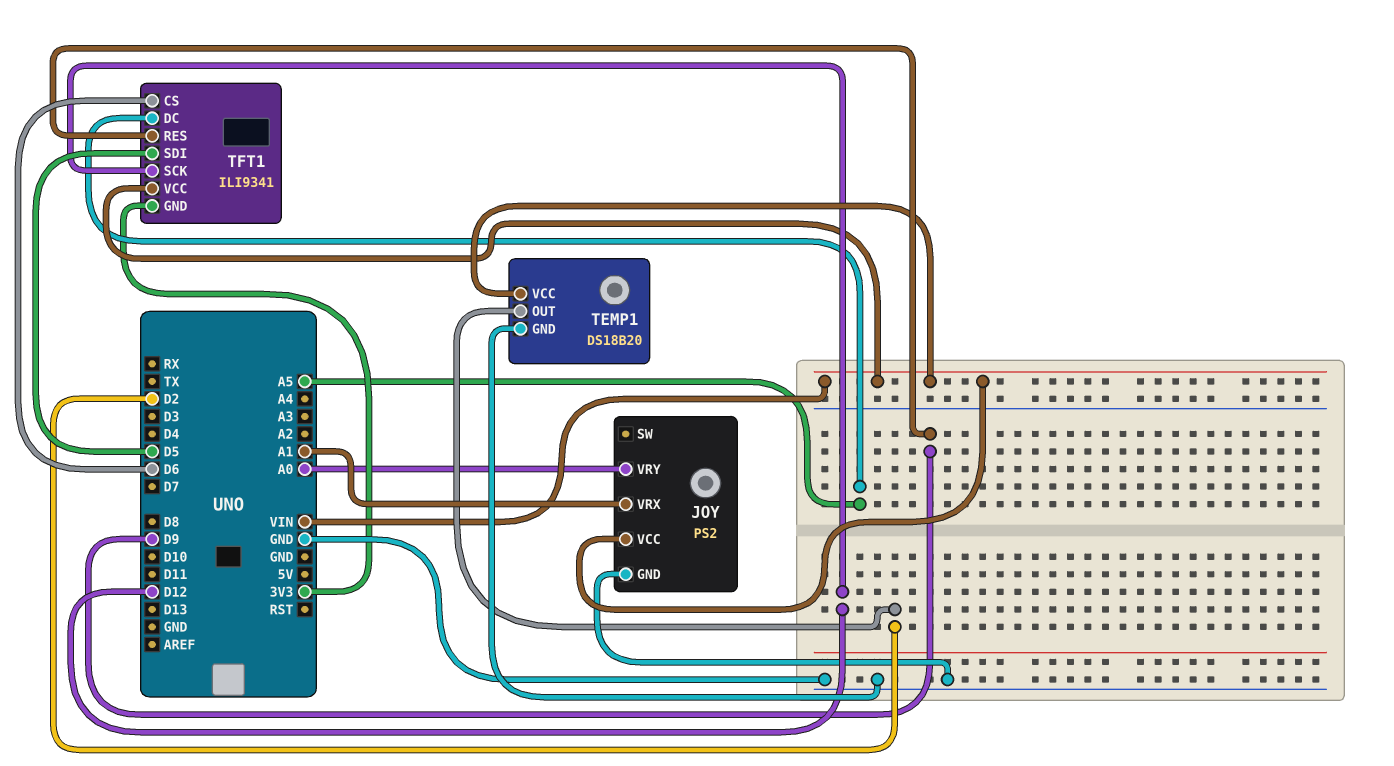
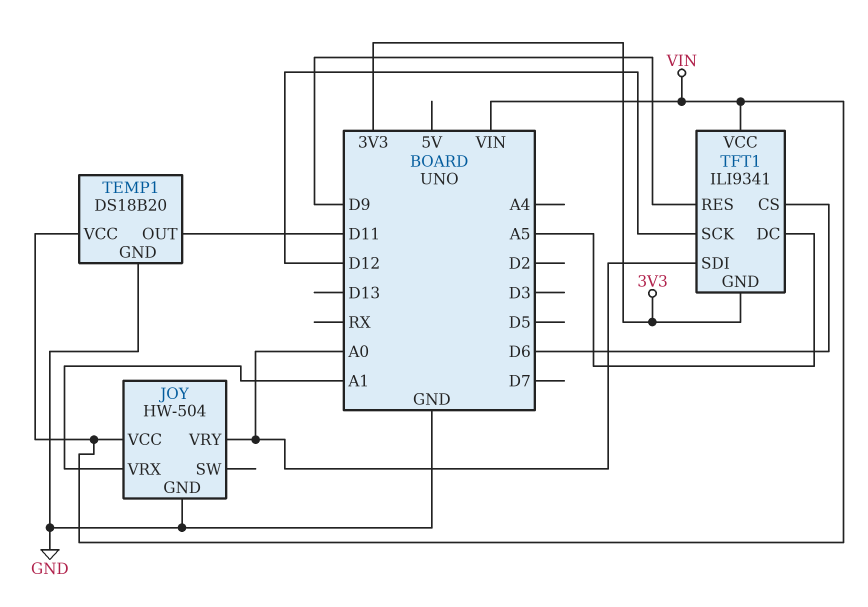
JOY: PS2 -> HW-504
TEMP1 pin OUT: D2 -> D11
TFT1 pin SDI: D5 -> A0

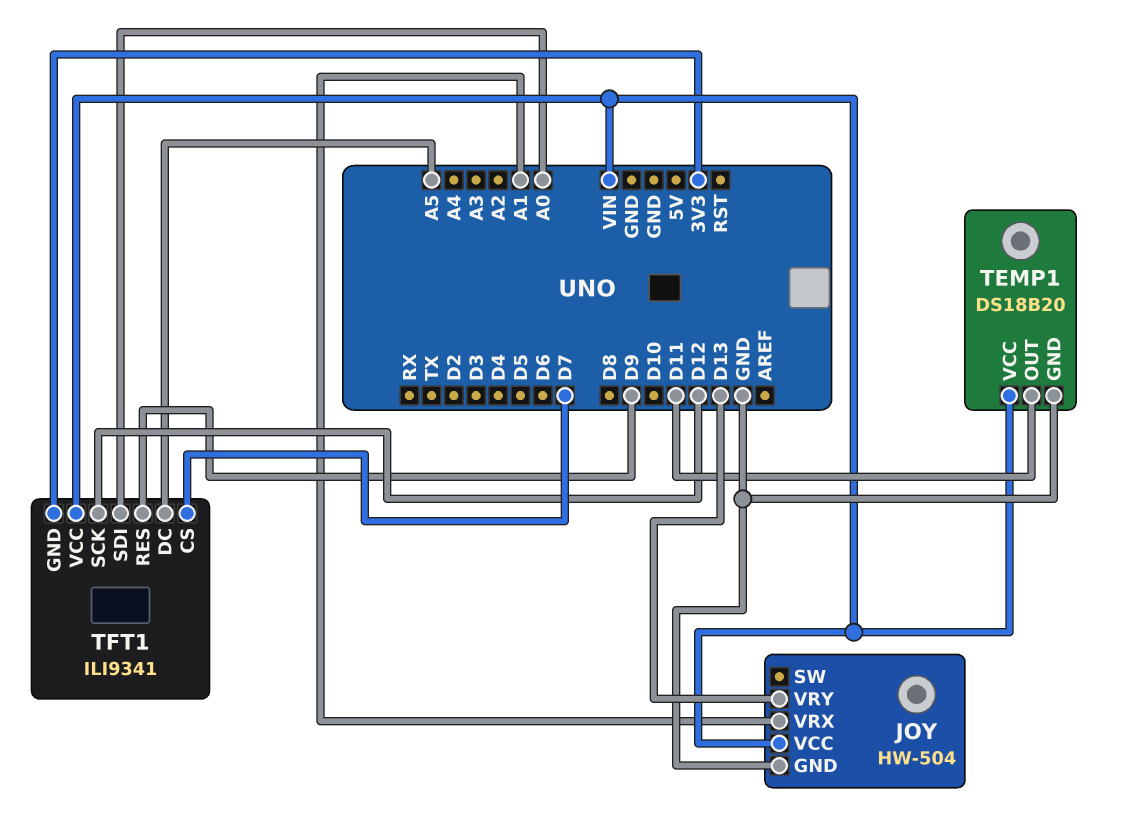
JOY pin VRY: A0 -> D13
TFT1 pin CS: D6 -> D7

